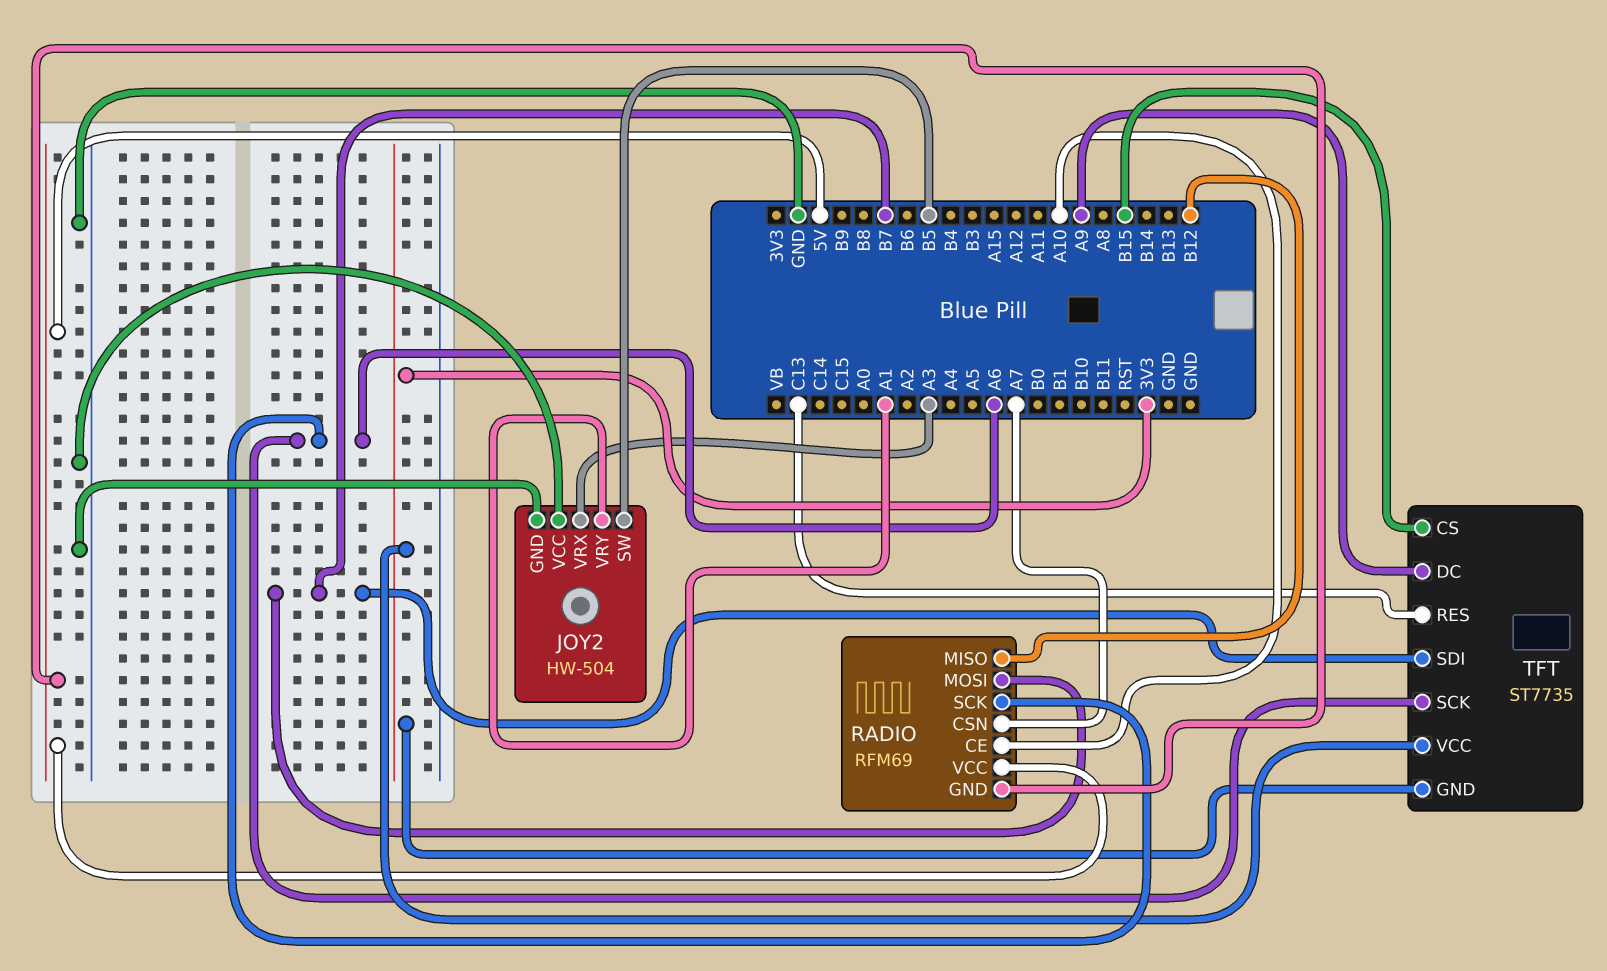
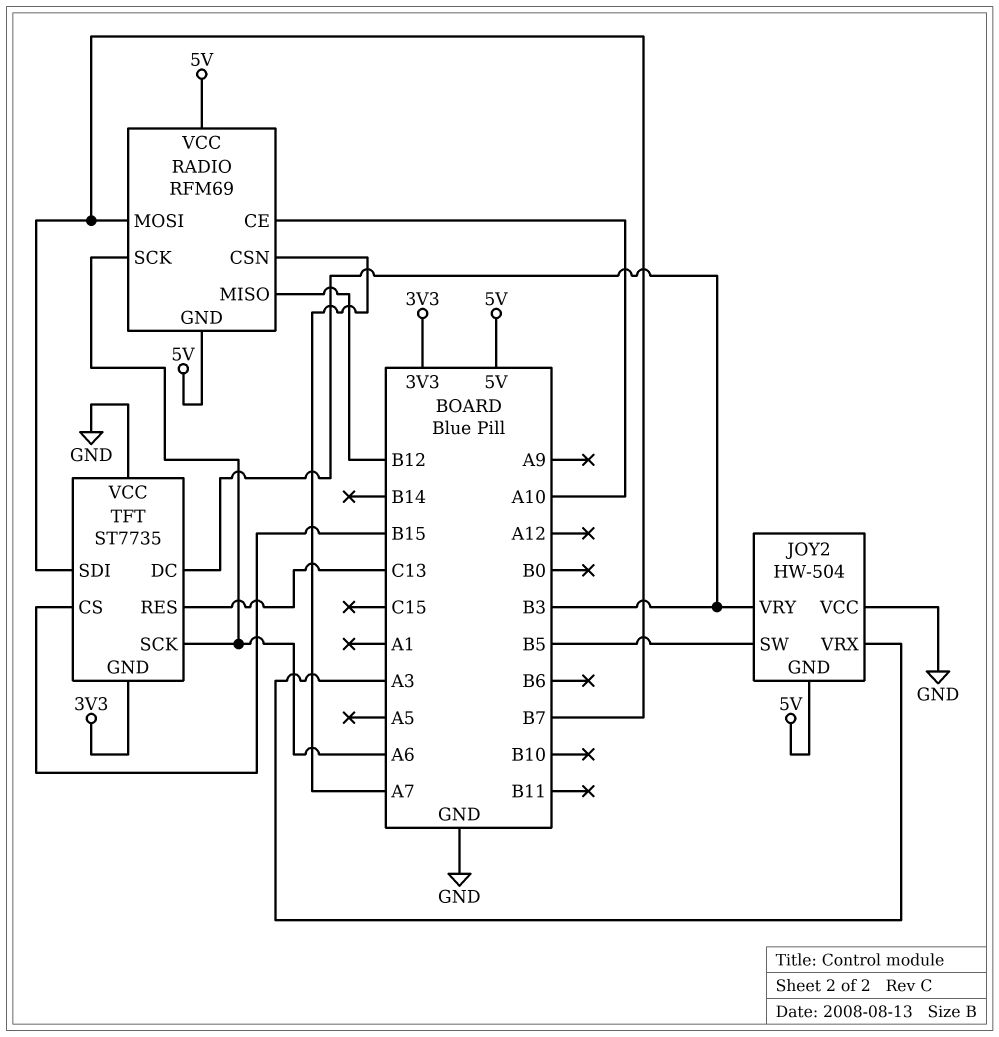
JOY2 pin GND: GND -> 5V
JOY2 pin VRY: A1 -> B3
TFT pin DC: A9 -> B3
TFT pin VCC: 3V3 -> GND

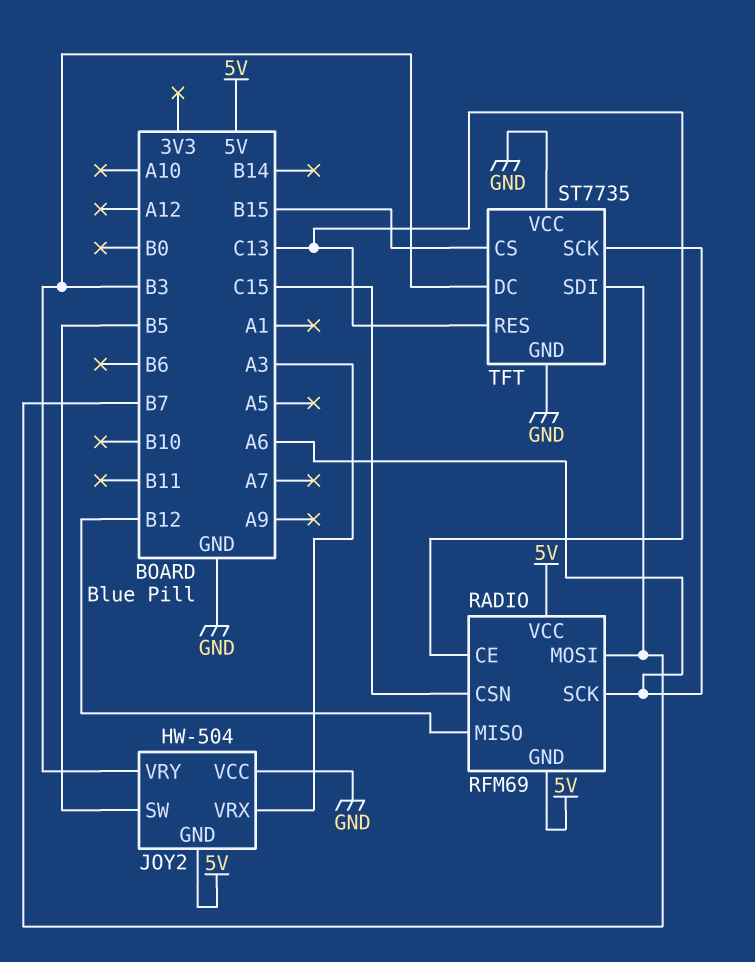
RADIO pin CE: A10 -> C13
RADIO pin CSN: A7 -> C15
TFT pin GND: 3V3 -> GND

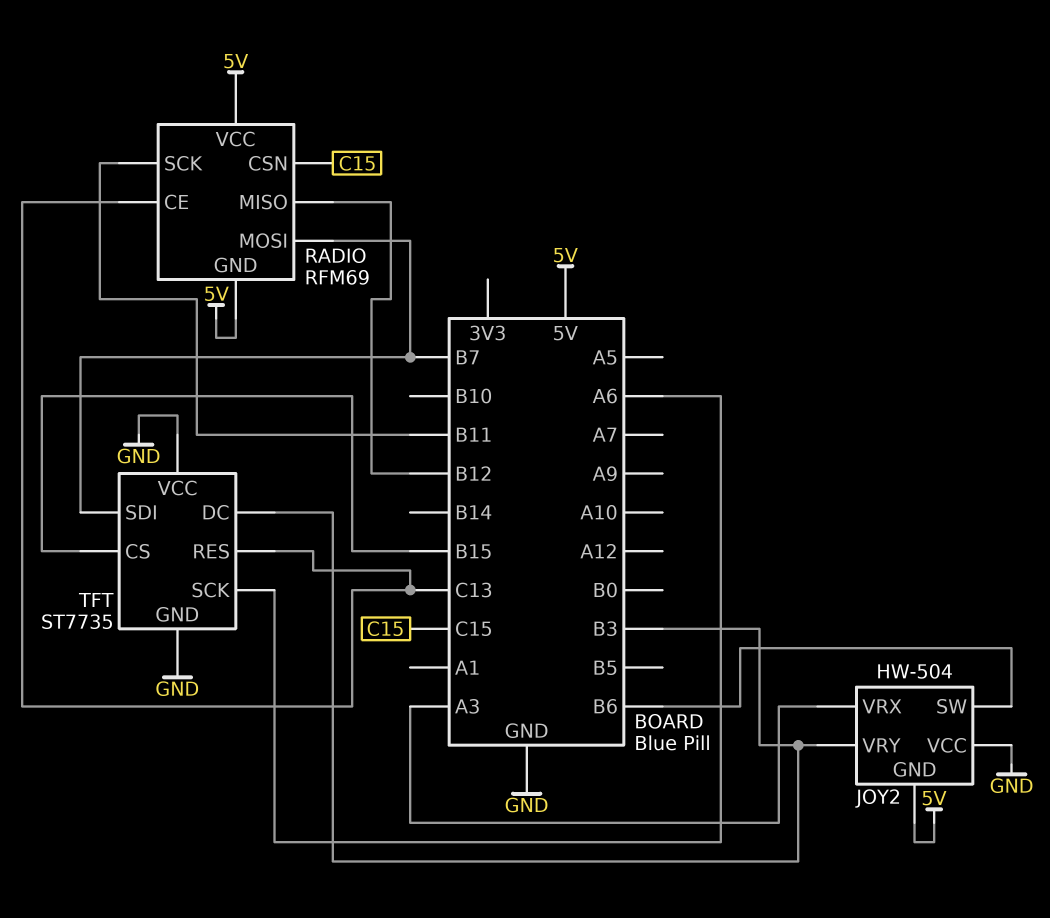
JOY2 pin SW: B5 -> B6
RADIO pin SCK: A6 -> B11

